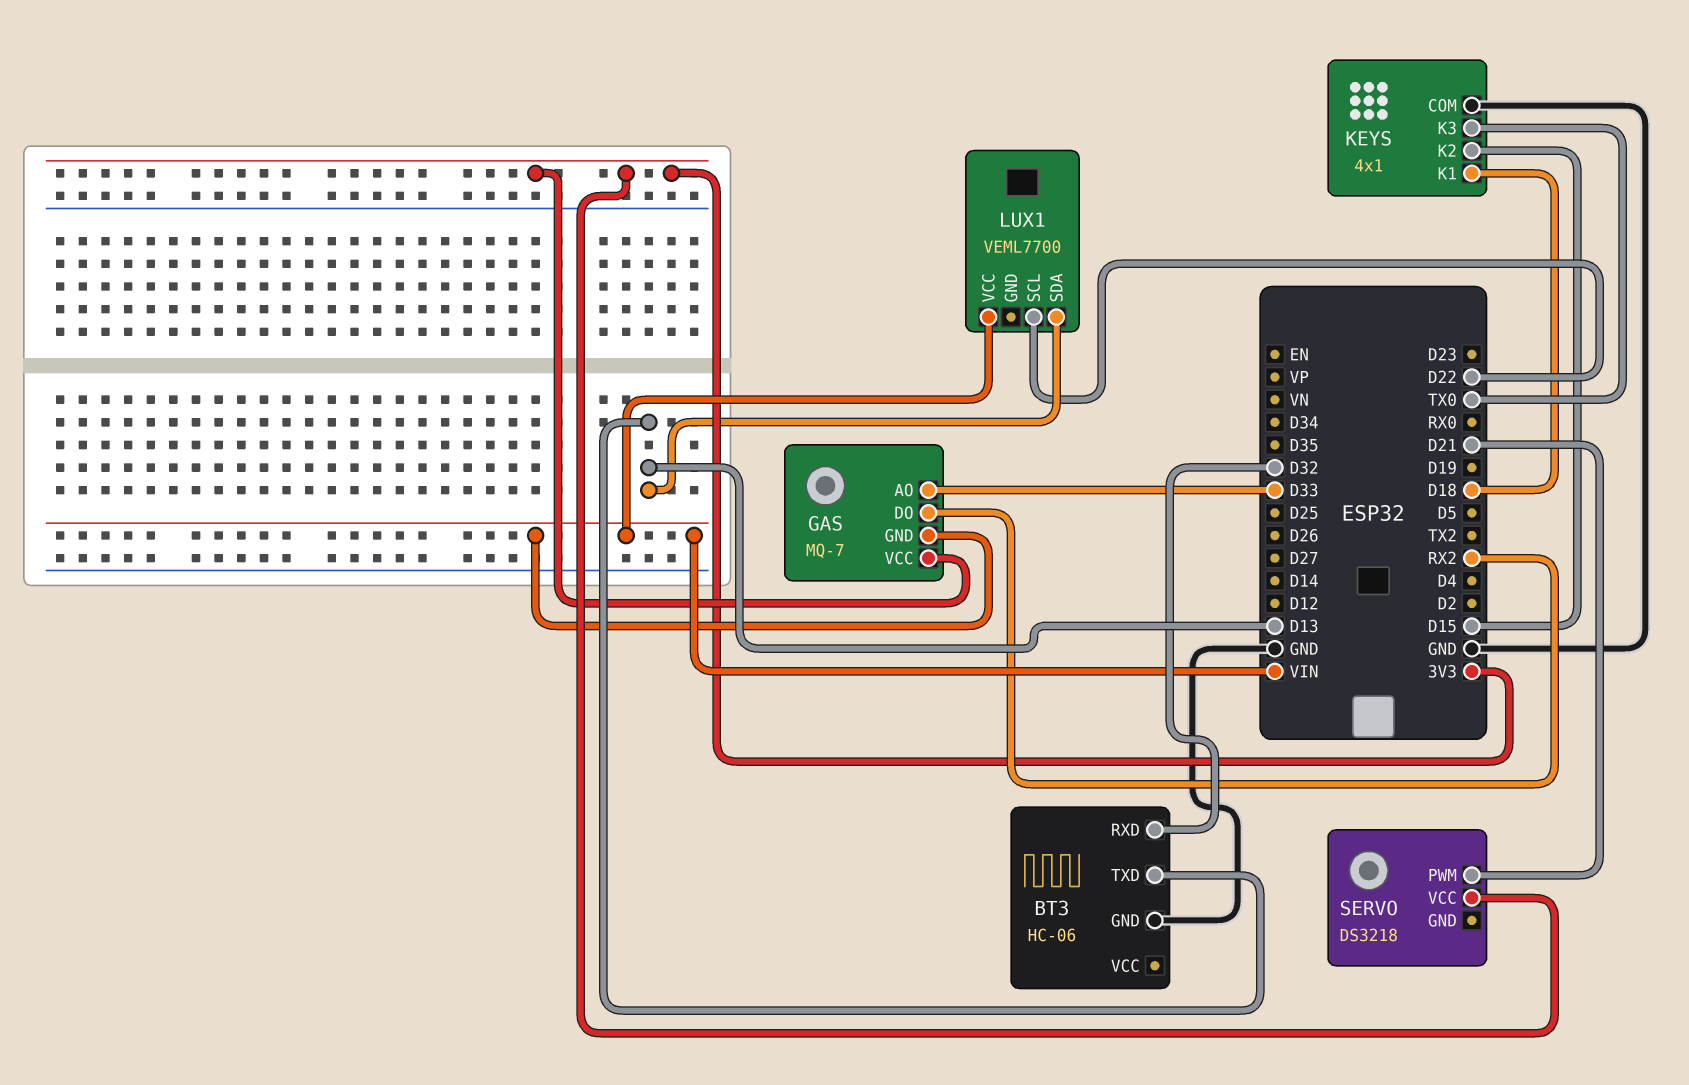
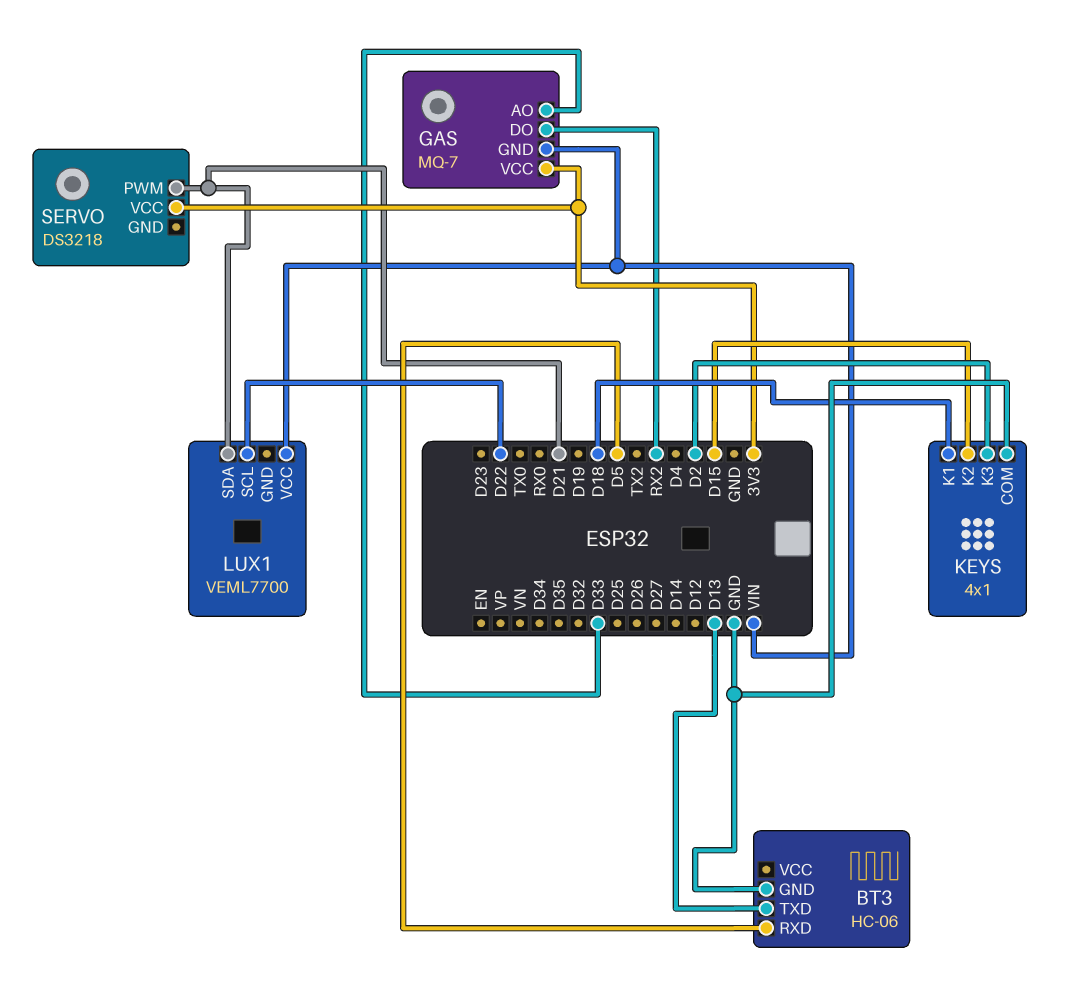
BT3 pin RXD: D32 -> D5
KEYS pin K3: TX0 -> D2
LUX1 pin SDA: D13 -> D21

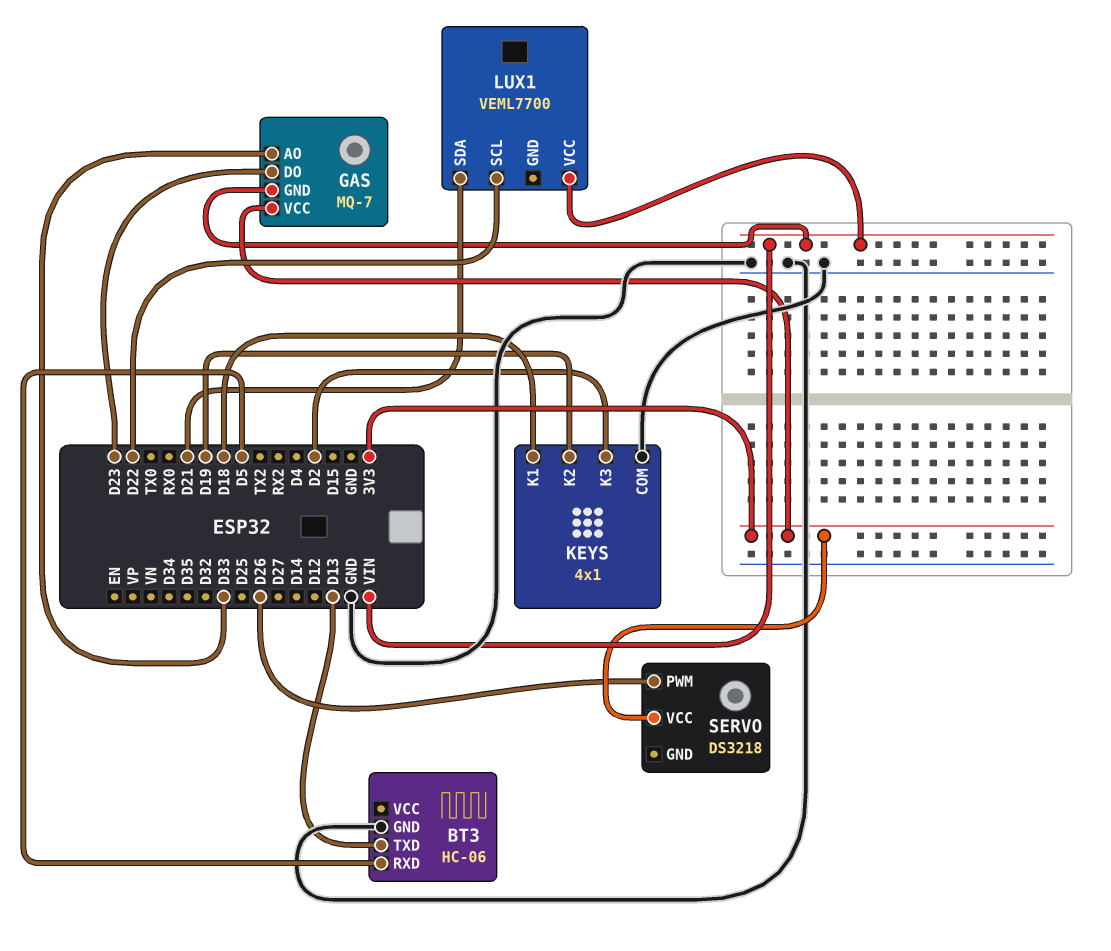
GAS pin DO: RX2 -> D23
KEYS pin K2: D15 -> D19
SERVO pin PWM: D21 -> D26

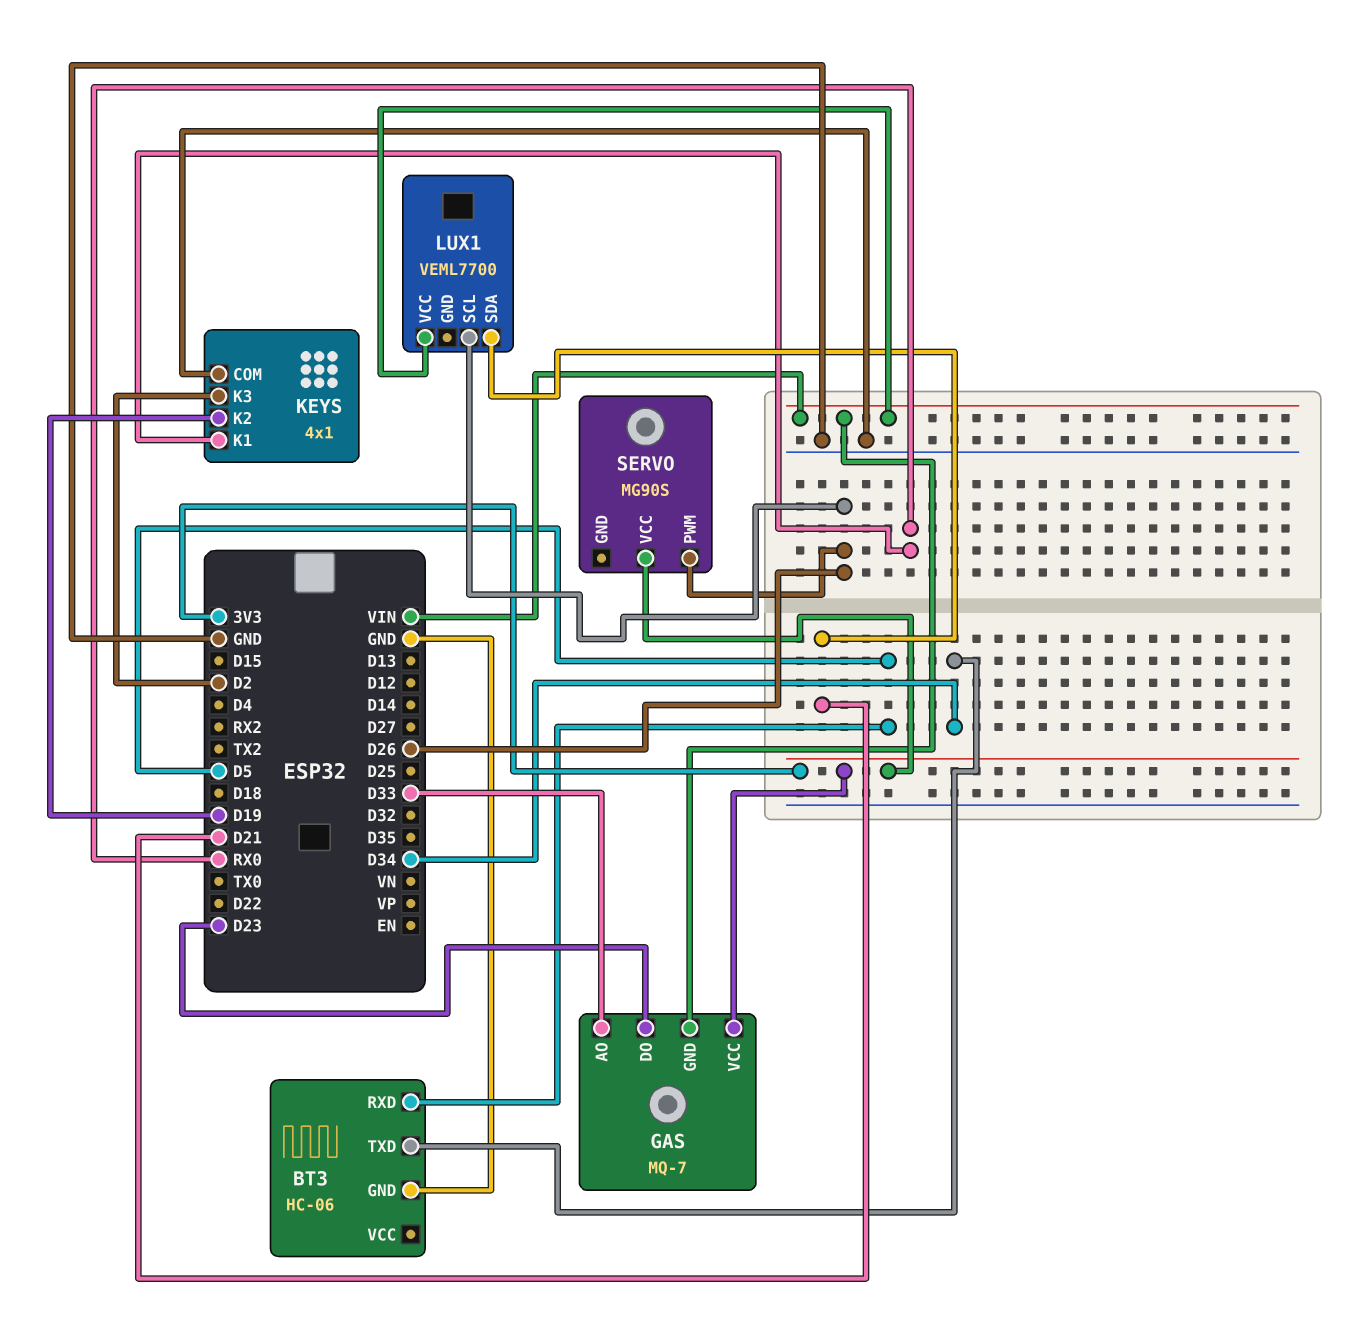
BT3 pin TXD: D13 -> D34
KEYS pin K1: D18 -> RX0
LUX1 pin SCL: D22 -> D26
SERVO: DS3218 -> MG90S

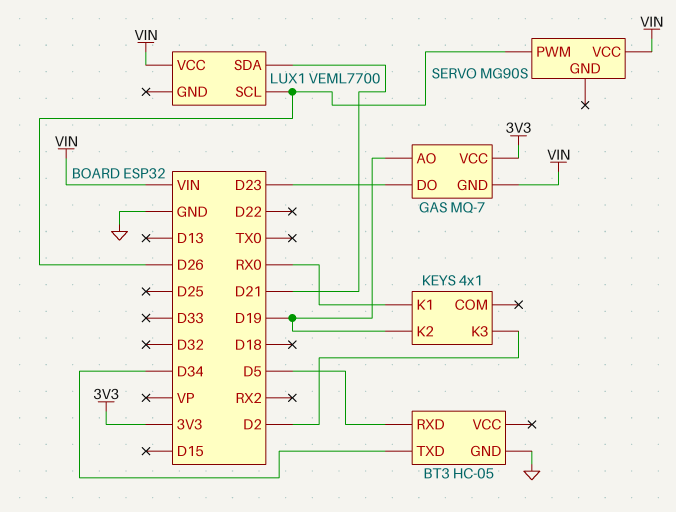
BT3: HC-06 -> HC-05
GAS pin AO: D33 -> D19
KEYS pin COM: GND -> none
SERVO pin VCC: 3V3 -> VIN

